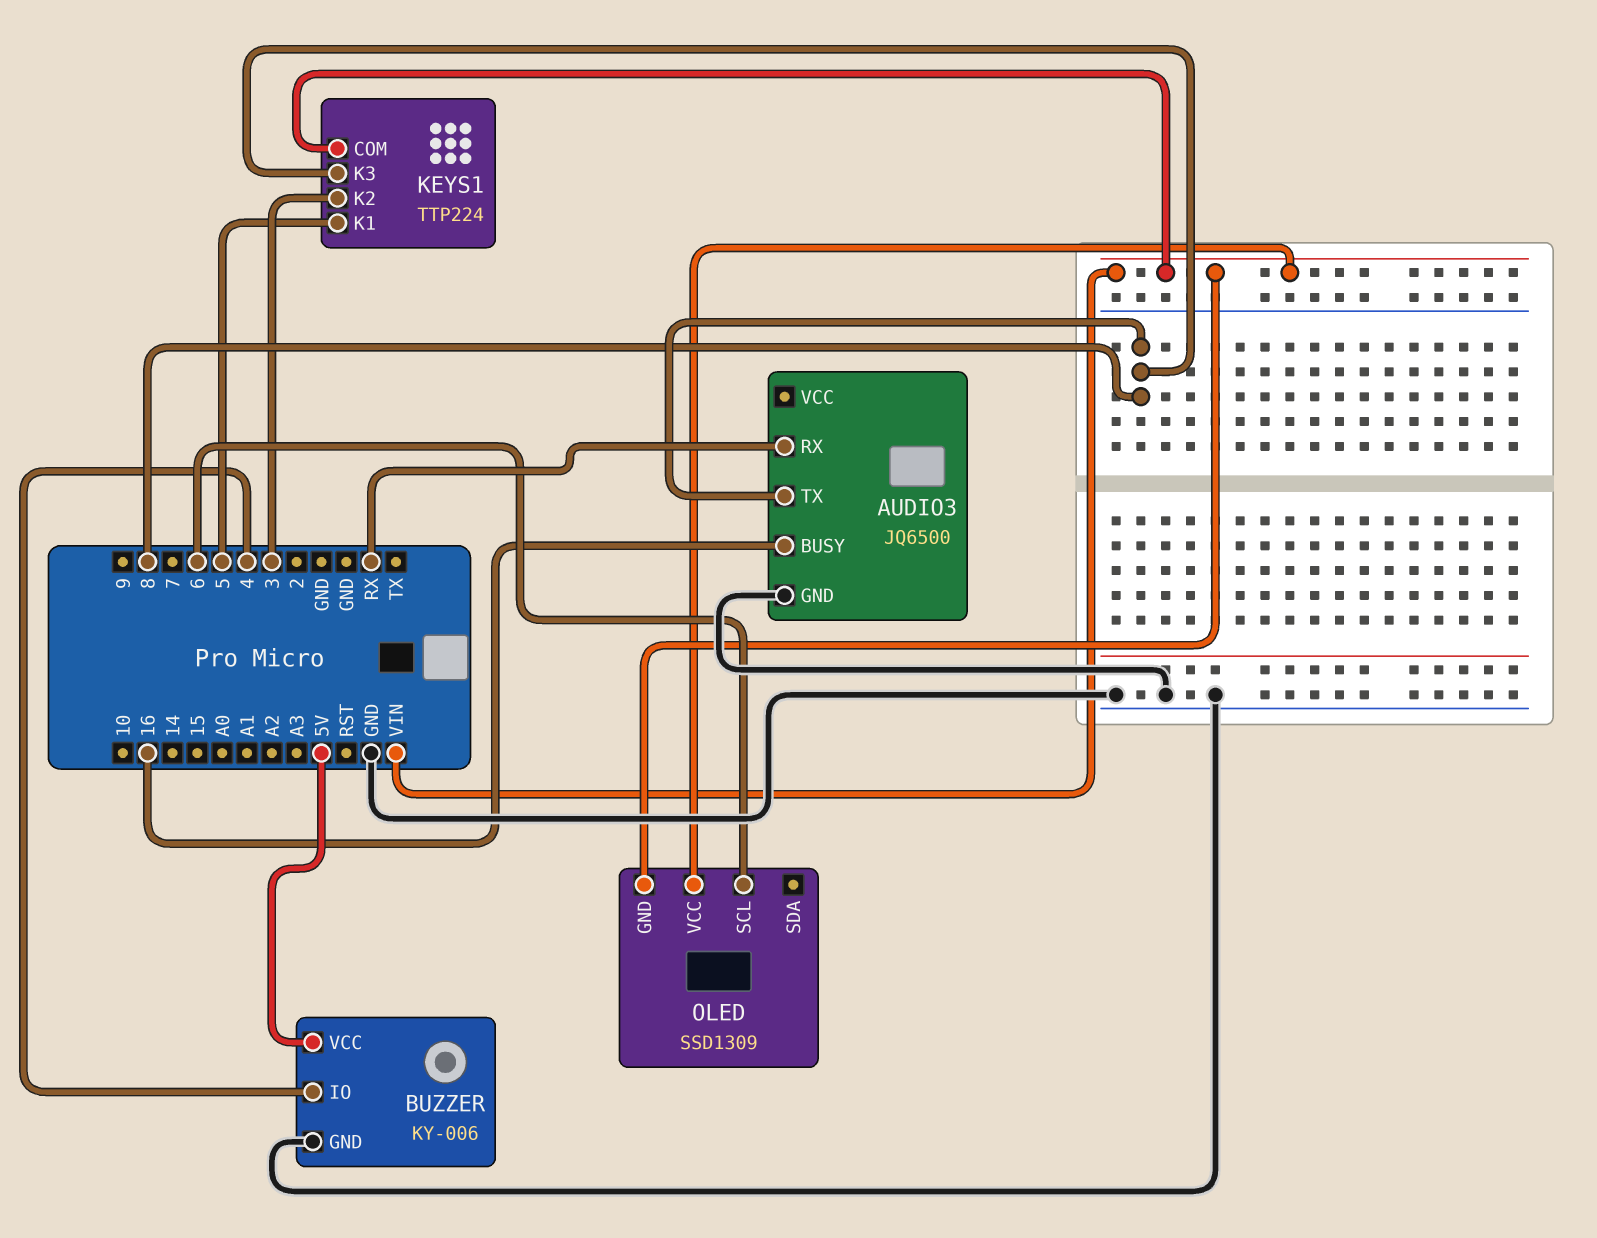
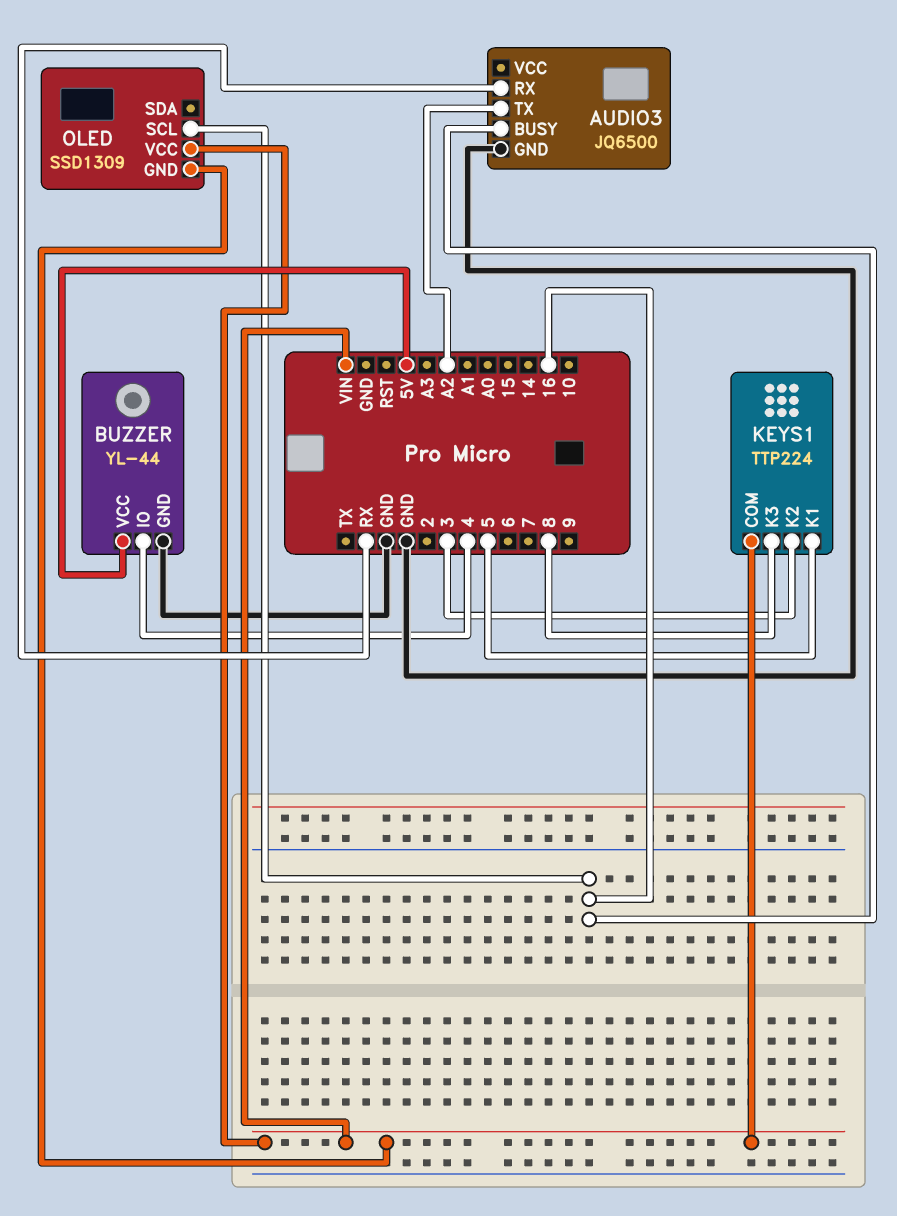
AUDIO3 pin TX: 8 -> A2
BUZZER: KY-006 -> YL-44
OLED pin SCL: 6 -> 16

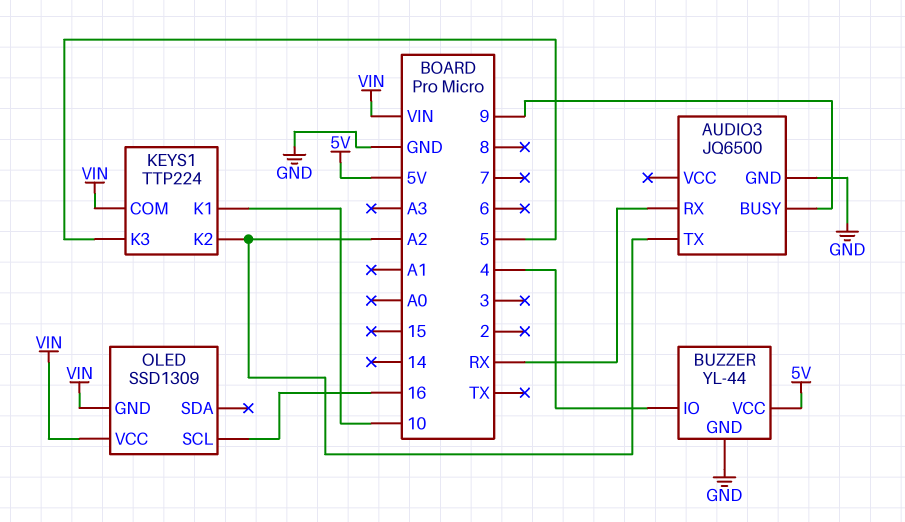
AUDIO3 pin BUSY: 16 -> 9
KEYS1 pin K1: 5 -> 10
KEYS1 pin K2: 3 -> A2
KEYS1 pin K3: 8 -> 5

